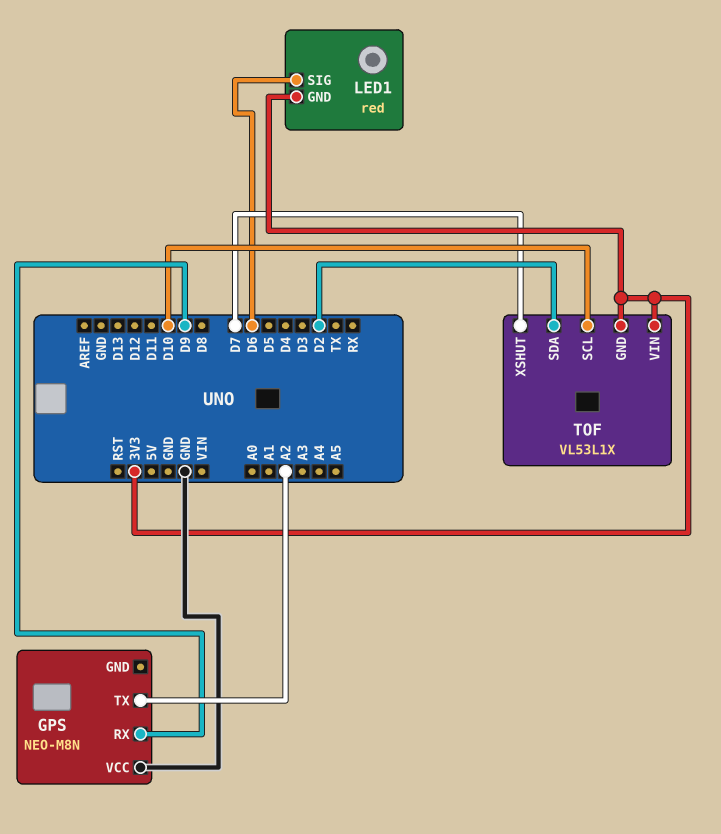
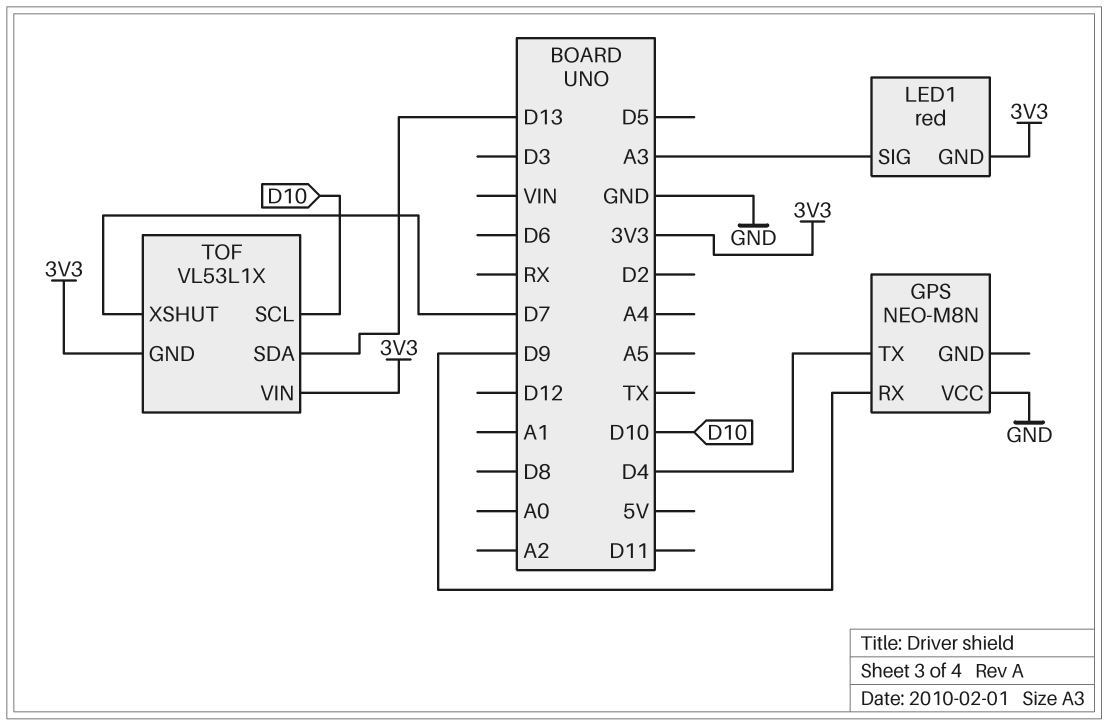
GPS pin TX: A2 -> D4
LED1 pin SIG: D6 -> A3
TOF pin SDA: D2 -> D13

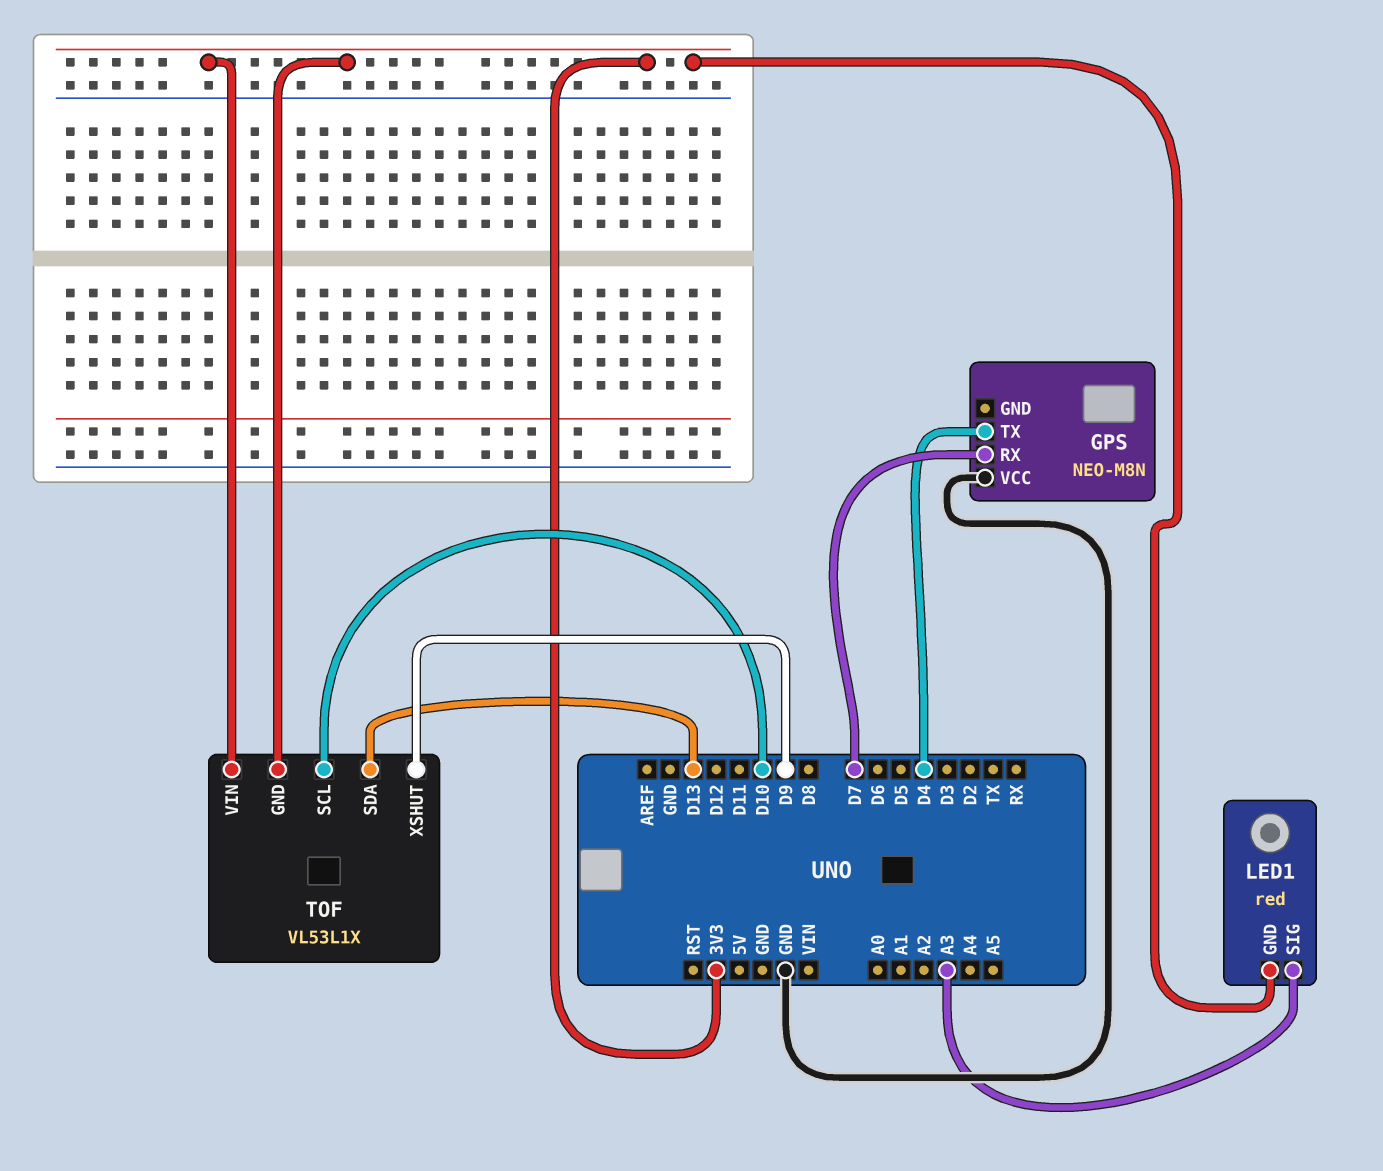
GPS pin RX: D9 -> D7
TOF pin XSHUT: D7 -> D9

